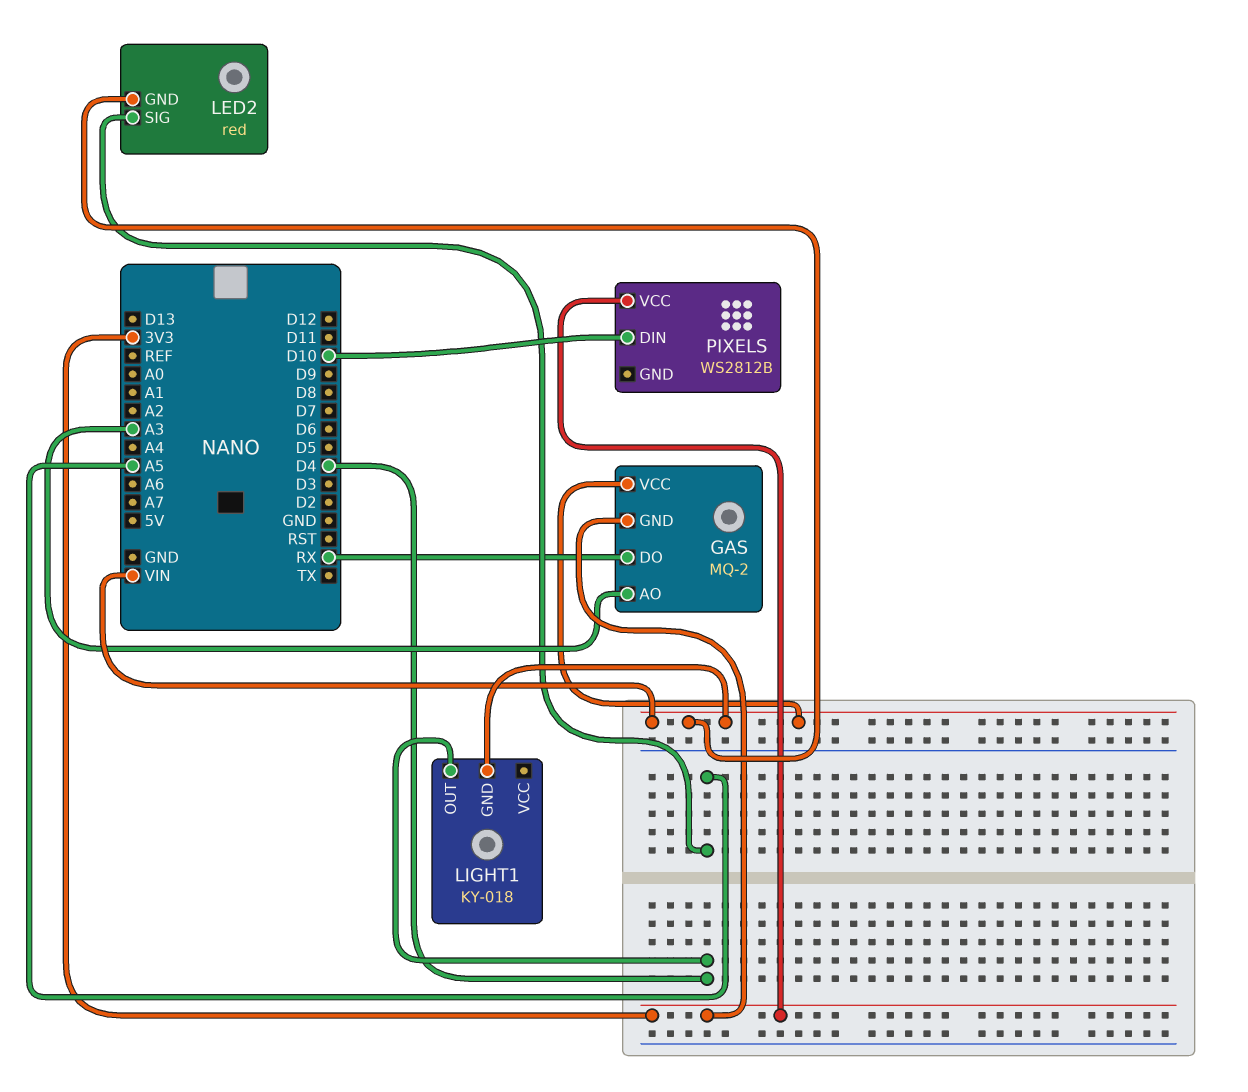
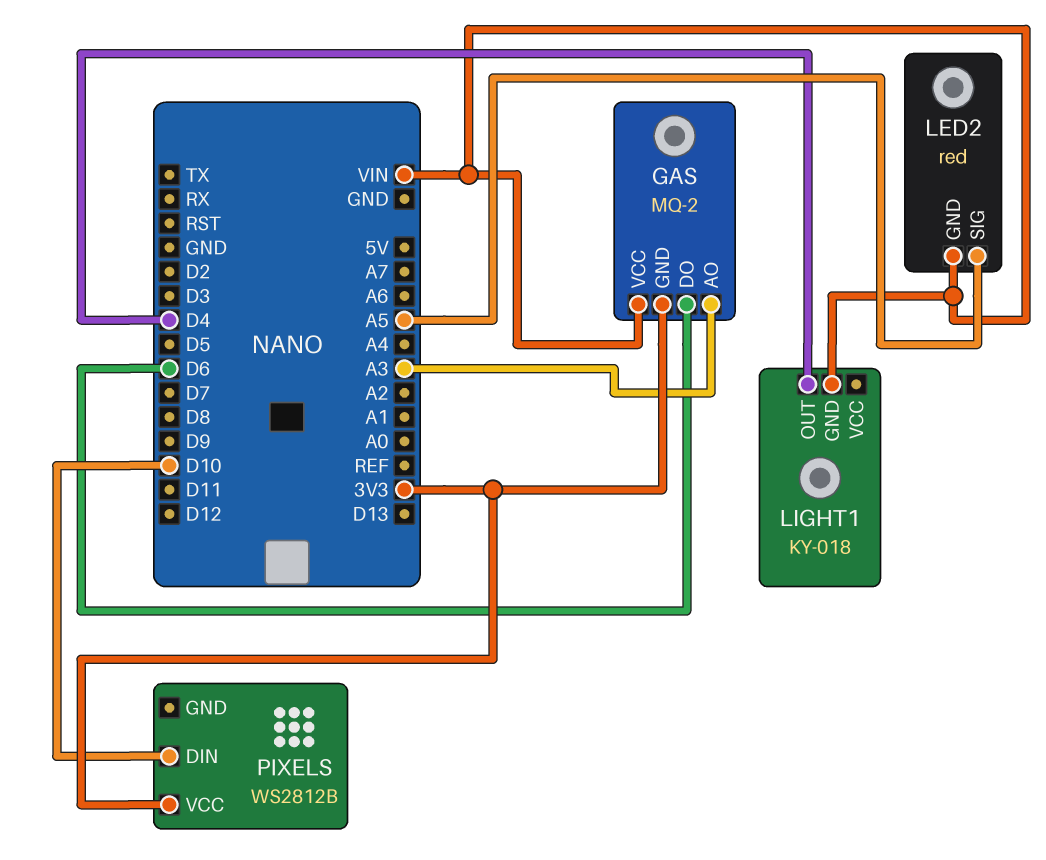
GAS pin DO: RX -> D6

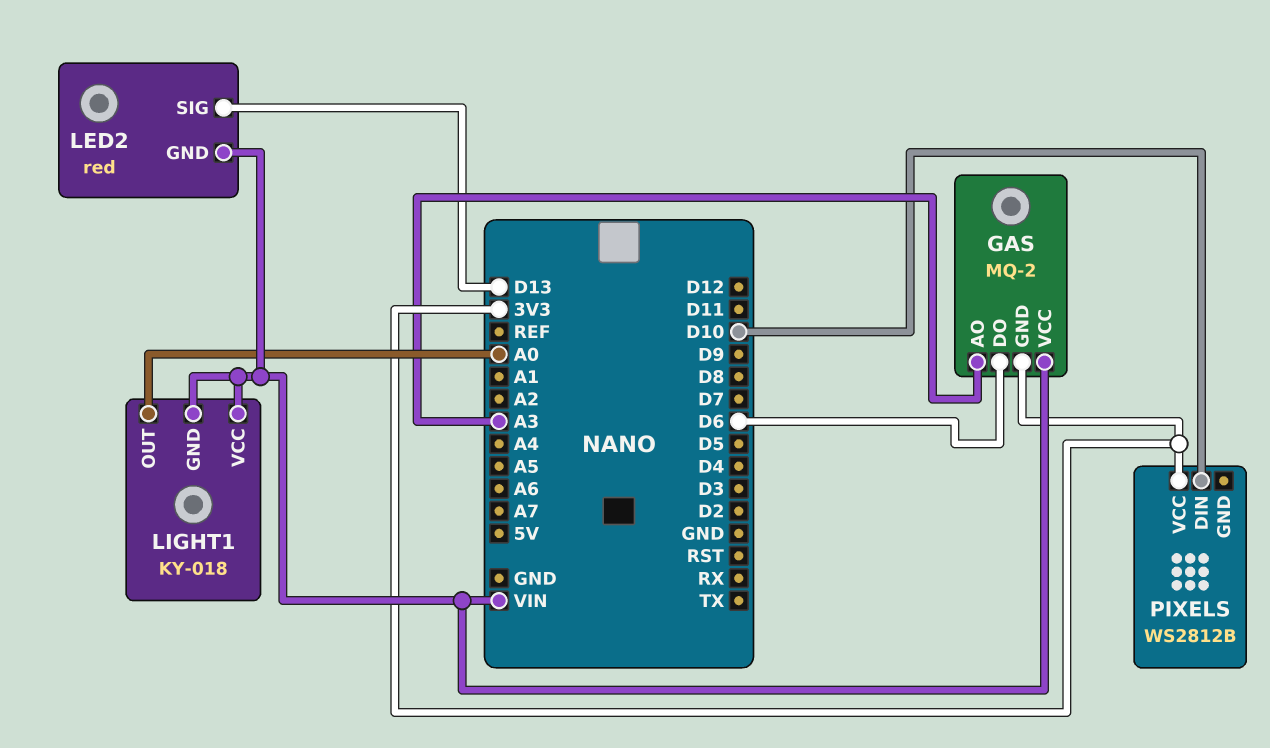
LED2 pin SIG: A5 -> D13
LIGHT1 pin OUT: D4 -> A0
LIGHT1 pin VCC: none -> VIN

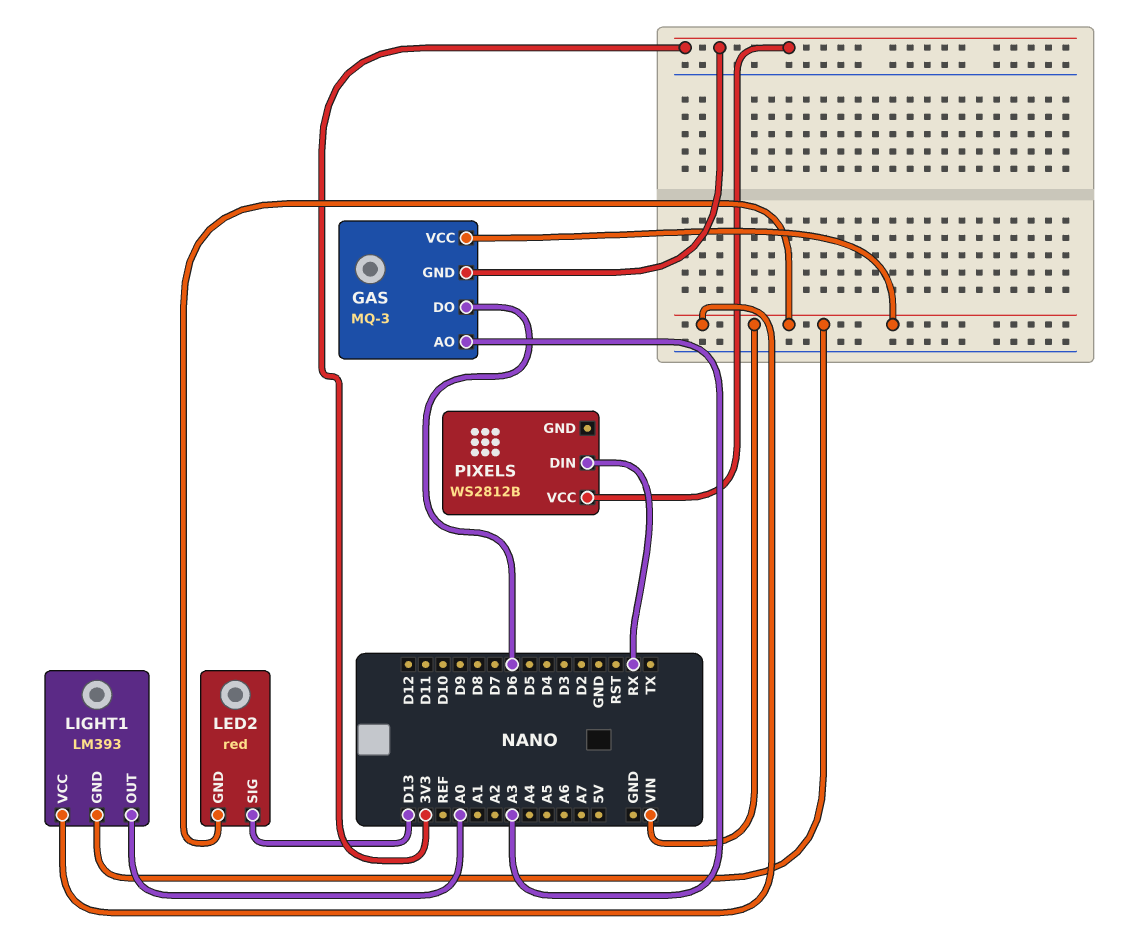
GAS: MQ-2 -> MQ-3
LIGHT1: KY-018 -> LM393
PIXELS pin DIN: D10 -> RX

